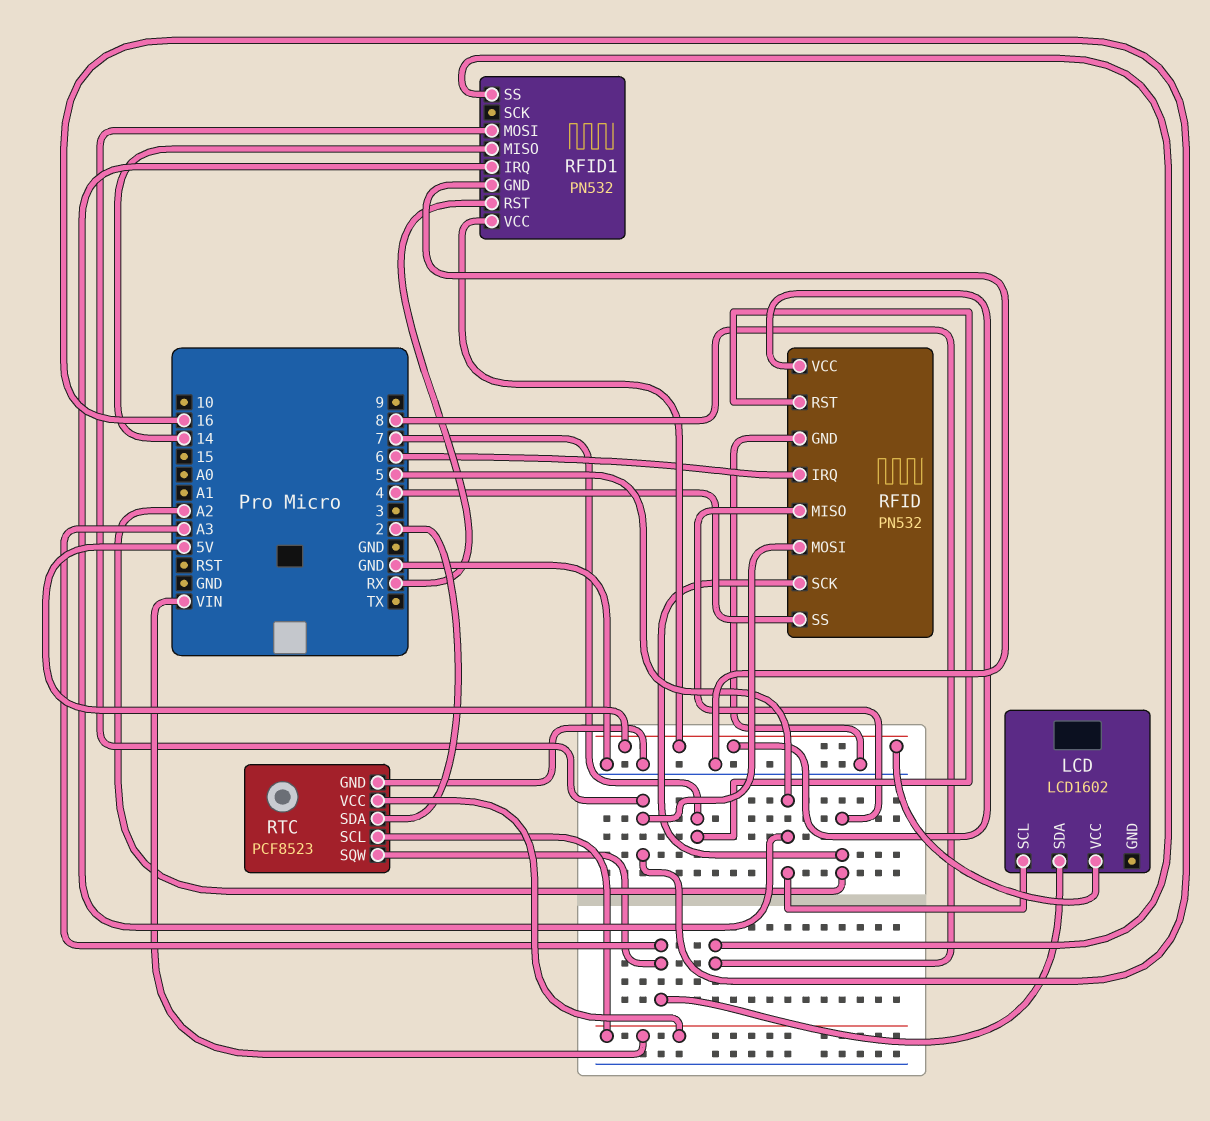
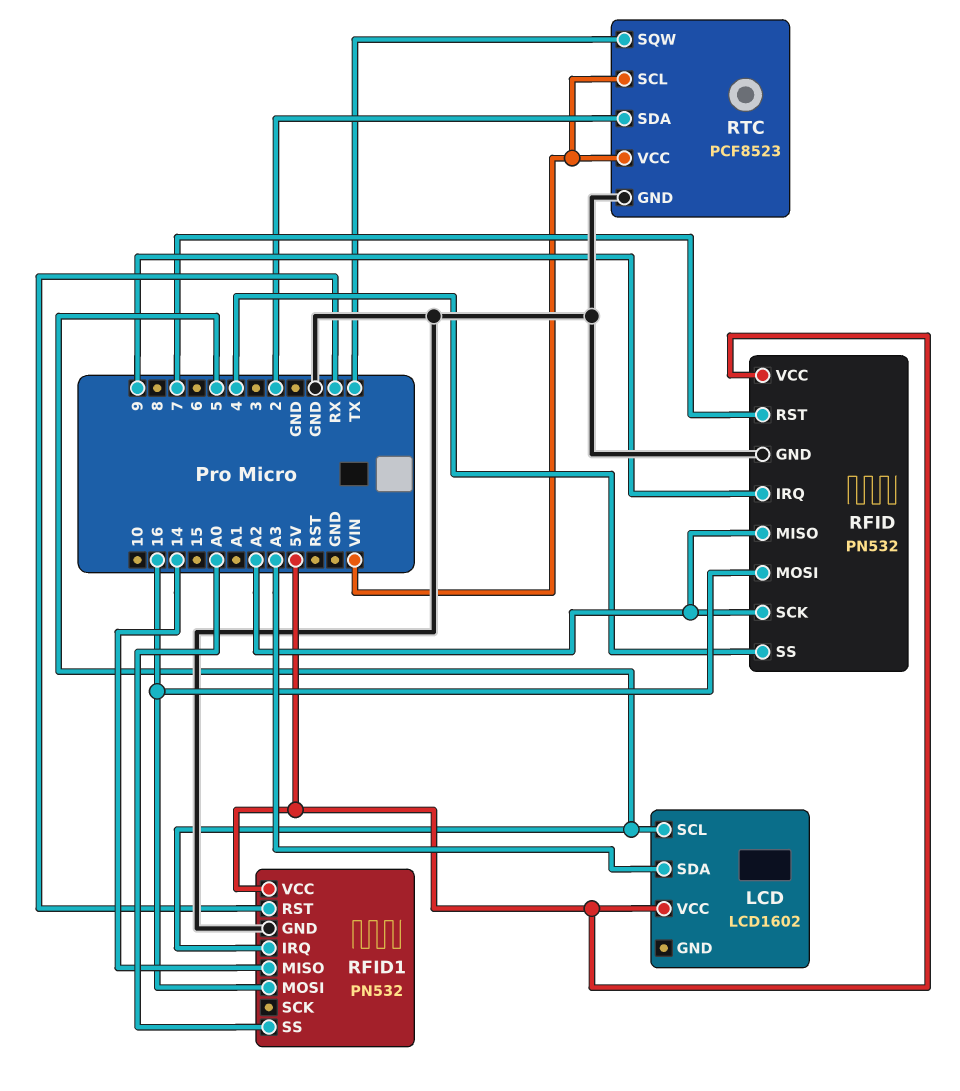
RFID pin IRQ: 6 -> 9
RFID1 pin SS: 8 -> A0
RTC pin SQW: A3 -> TX

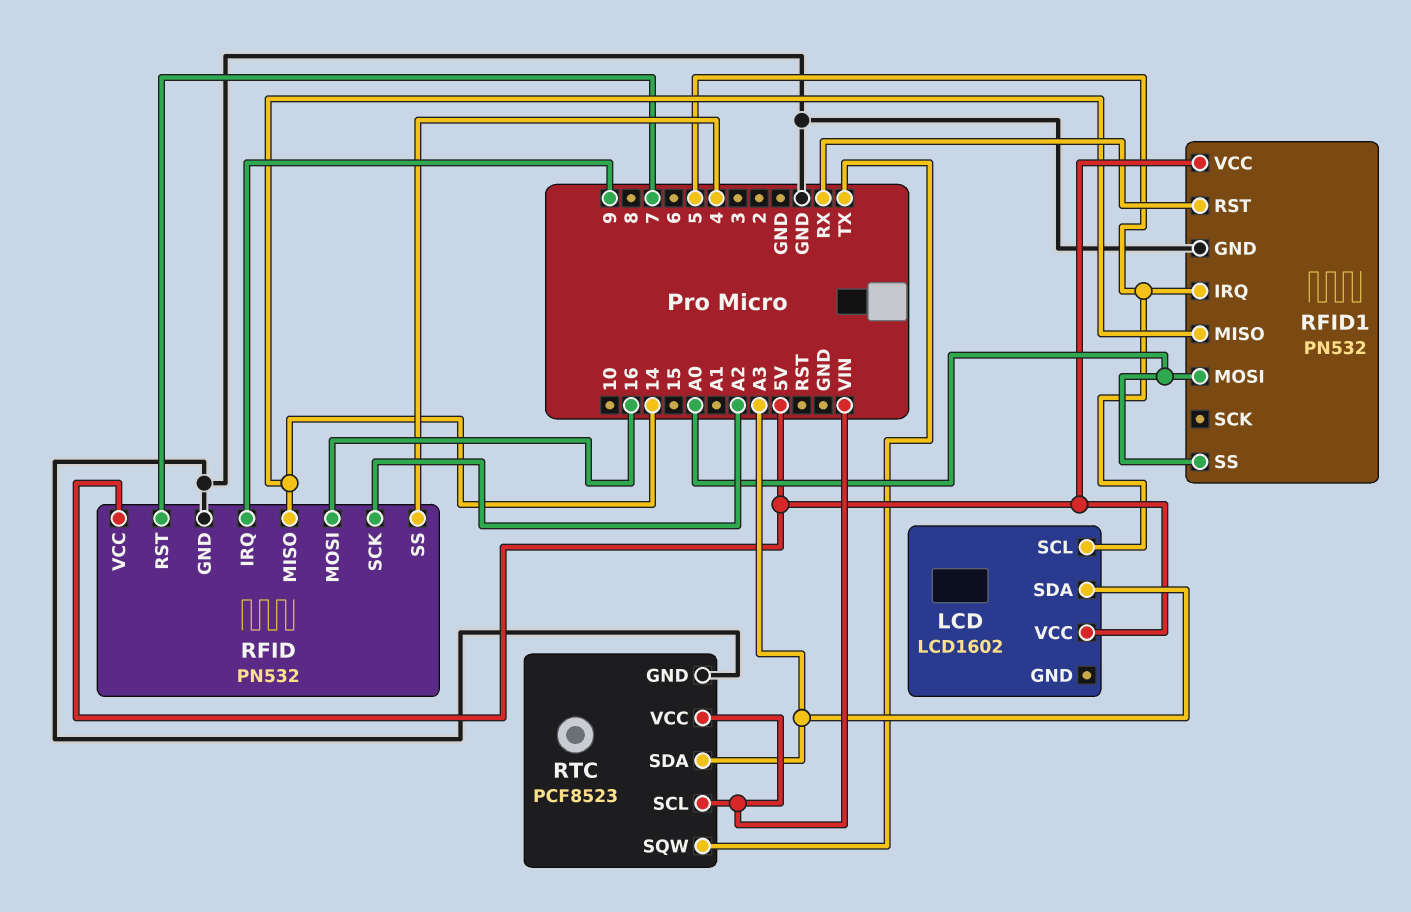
RFID pin MISO: A2 -> 14
RFID1 pin MOSI: 16 -> A0
RTC pin SDA: 2 -> A3

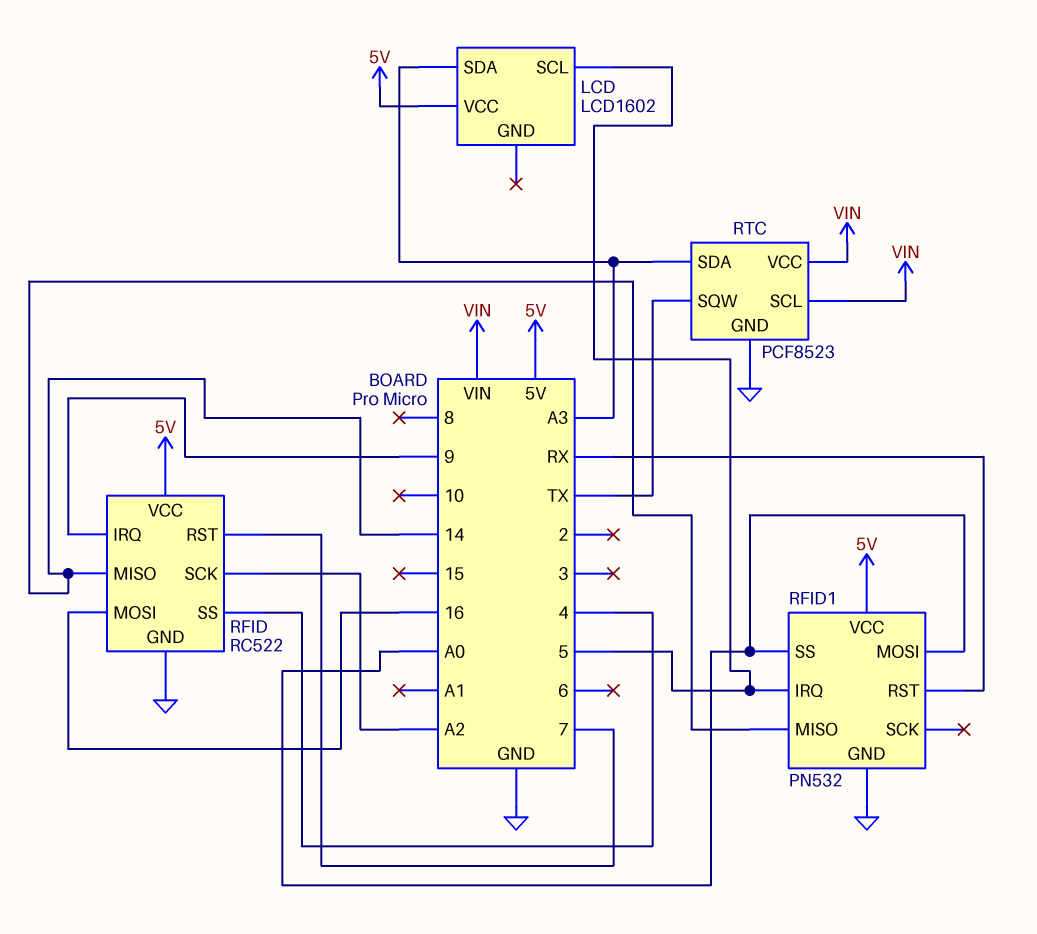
RFID: PN532 -> RC522

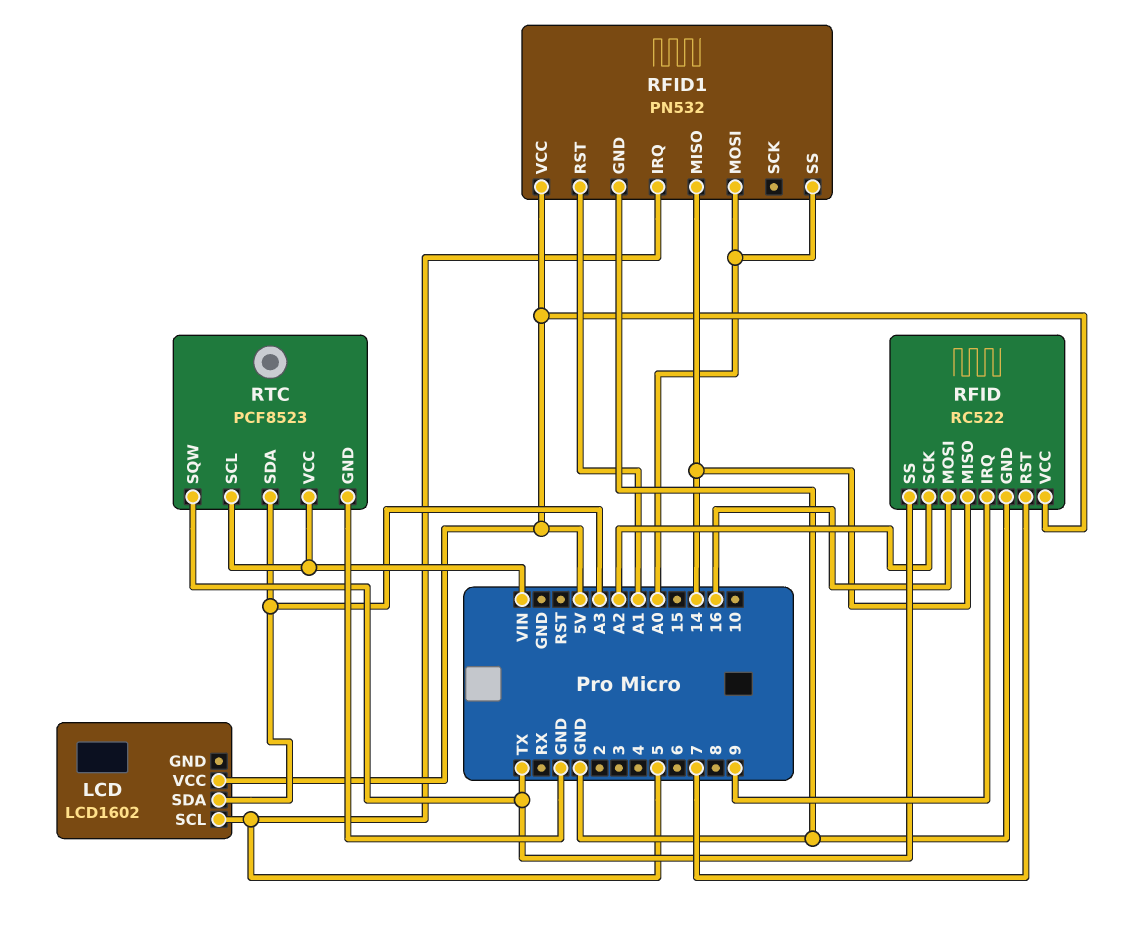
RFID pin SS: 4 -> TX
RFID1 pin RST: RX -> A1

